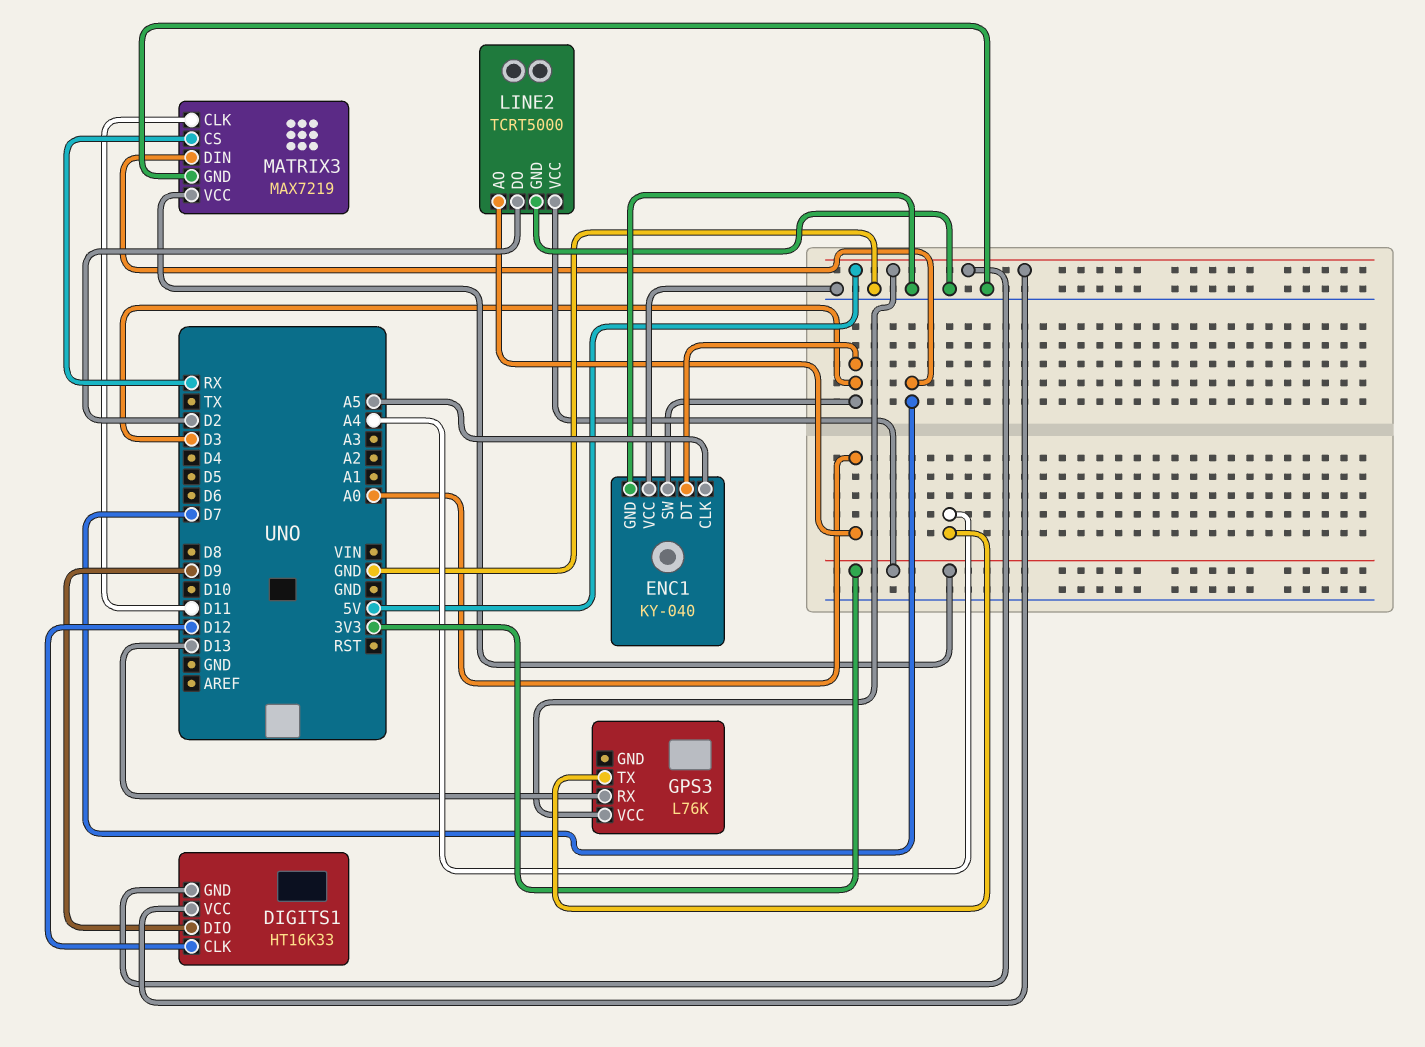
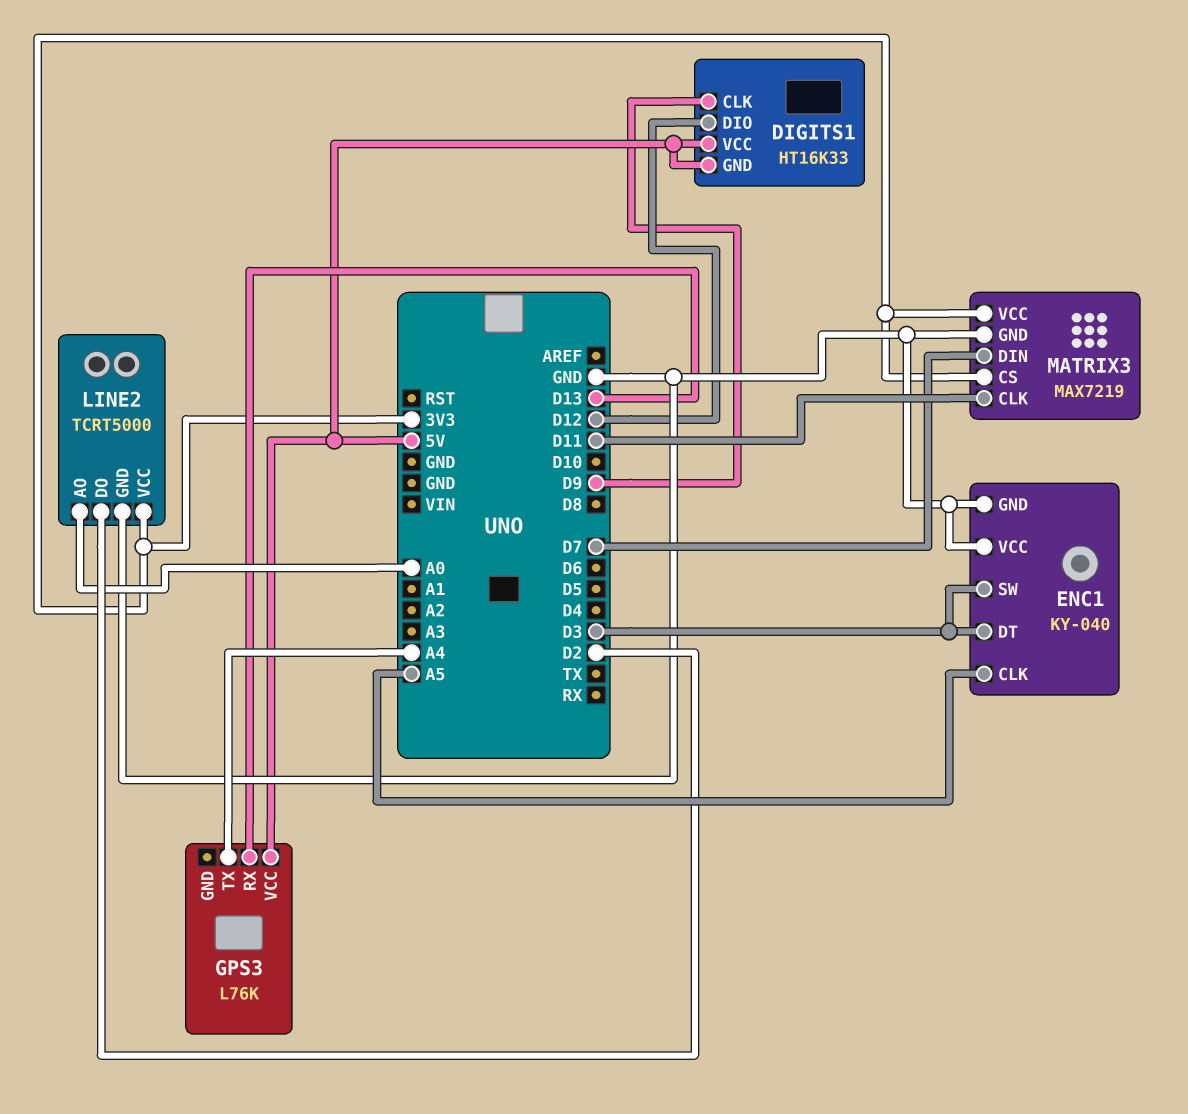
DIGITS1 pin CLK: D12 -> D9
DIGITS1 pin DIO: D9 -> D12
MATRIX3 pin CS: RX -> 3V3

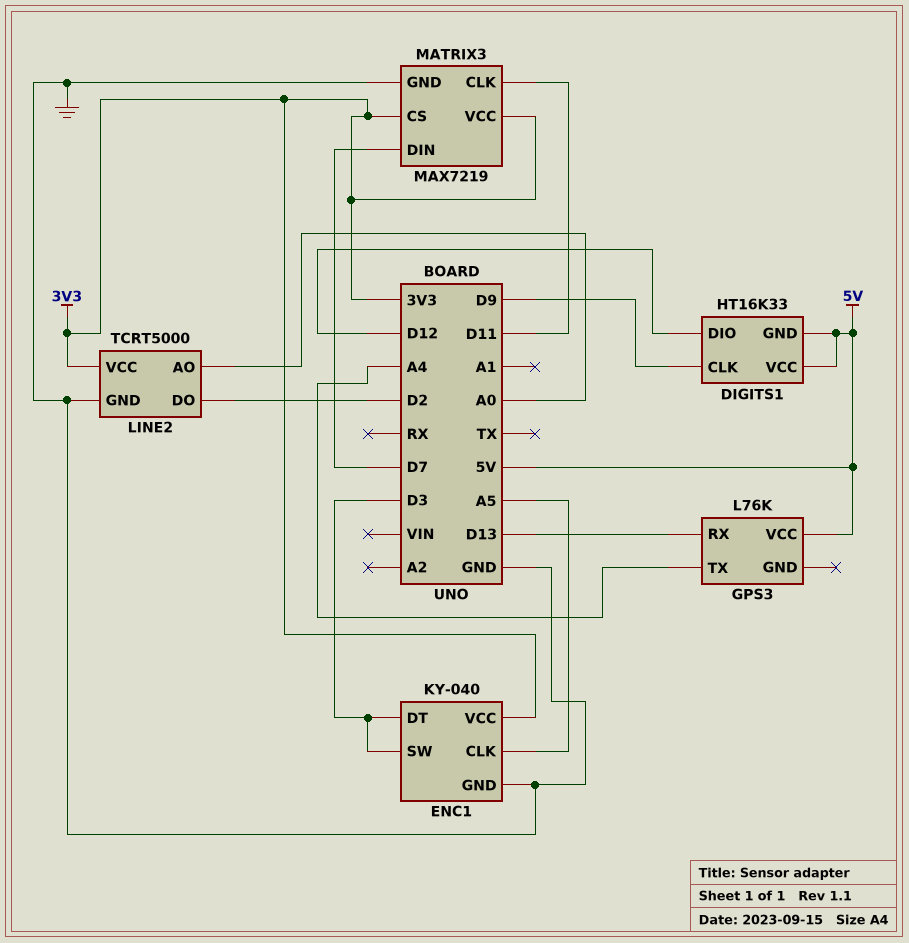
ENC1 pin VCC: GND -> 3V3

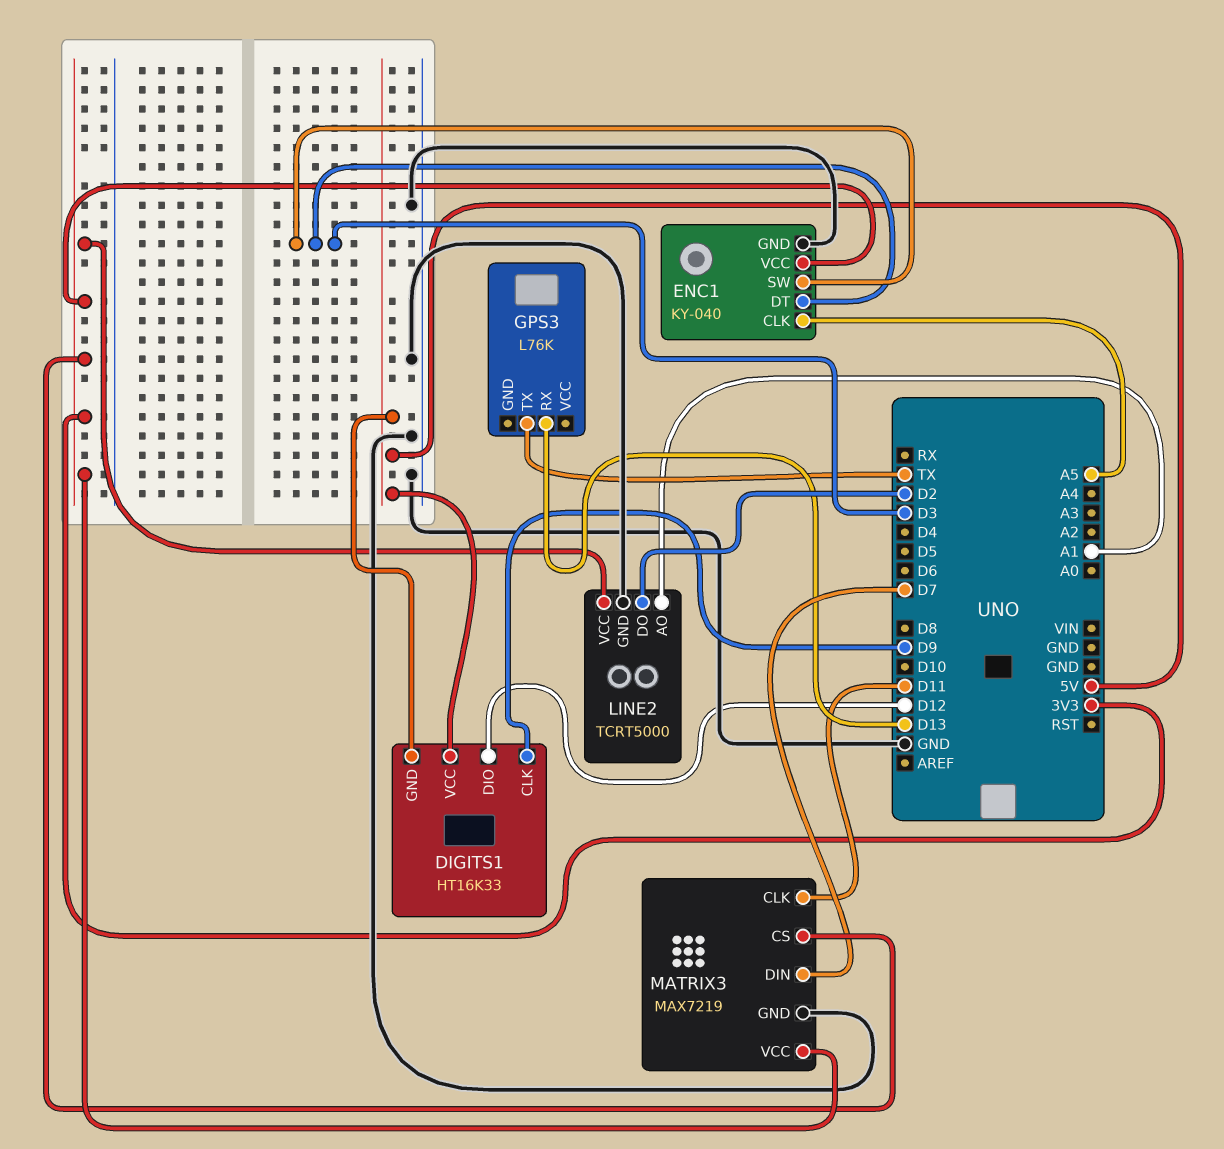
GPS3 pin TX: A4 -> TX
GPS3 pin VCC: 5V -> none
LINE2 pin AO: A0 -> A1

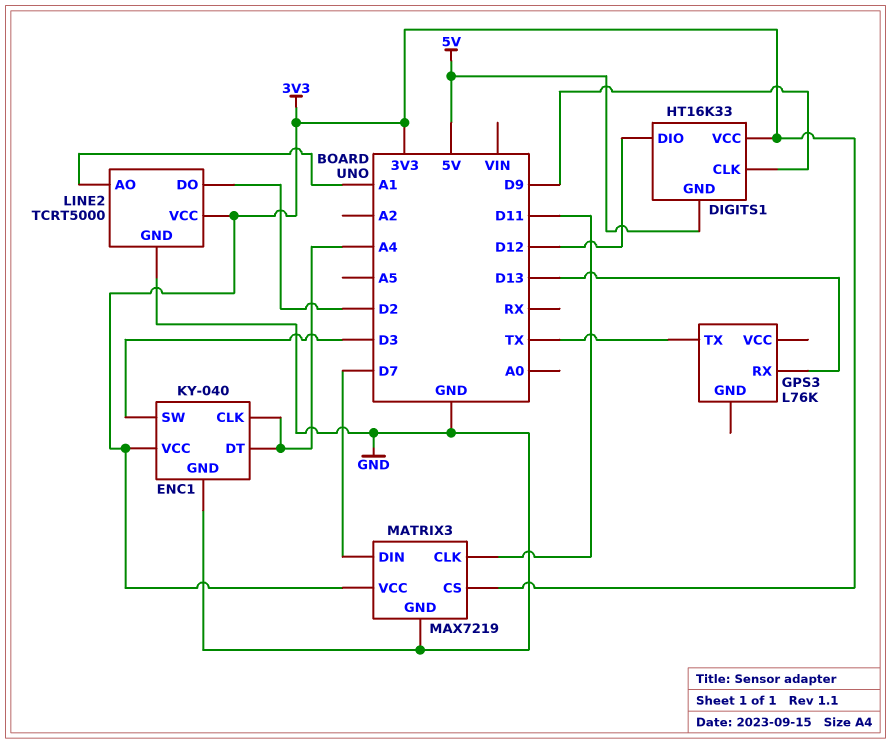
DIGITS1 pin VCC: 5V -> 3V3
ENC1 pin CLK: A5 -> A4
ENC1 pin DT: D3 -> A4

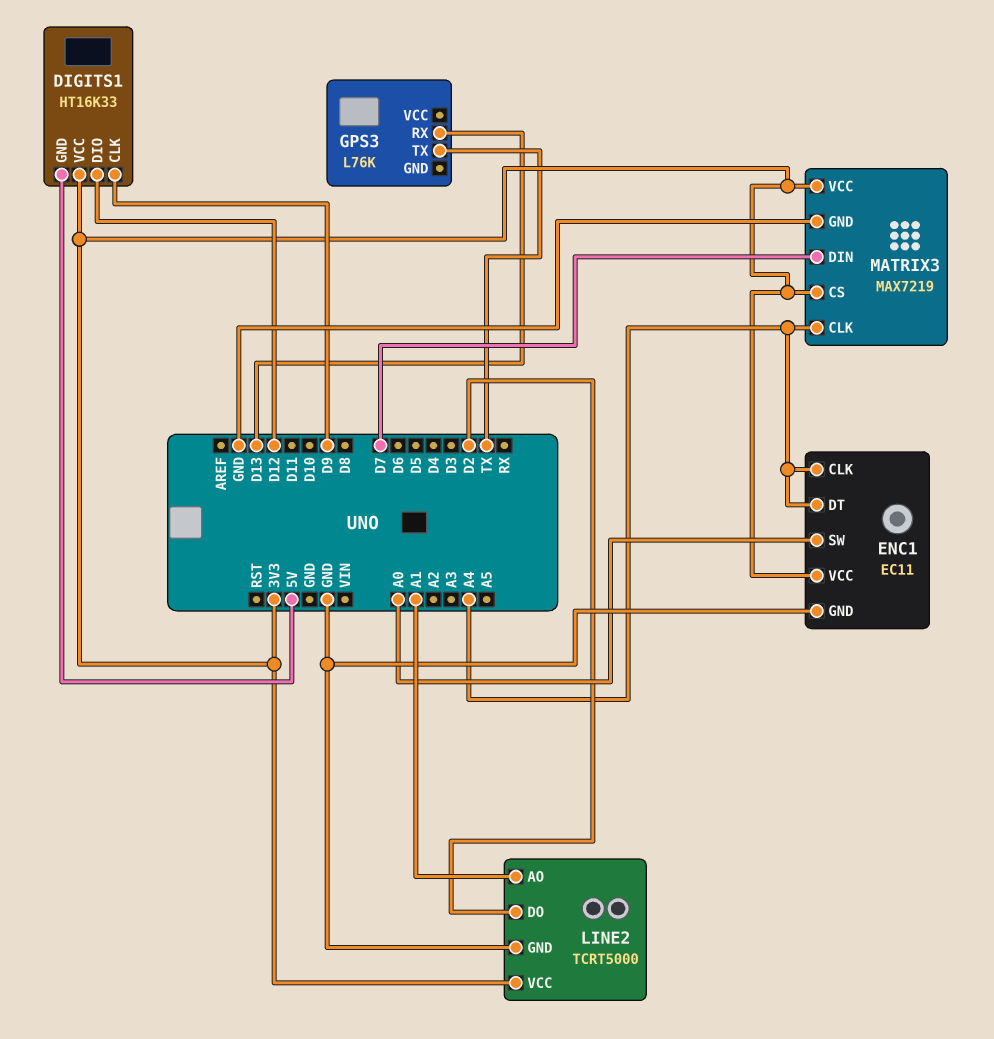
ENC1: KY-040 -> EC11
ENC1 pin SW: D3 -> A0
MATRIX3 pin CLK: D11 -> A4

